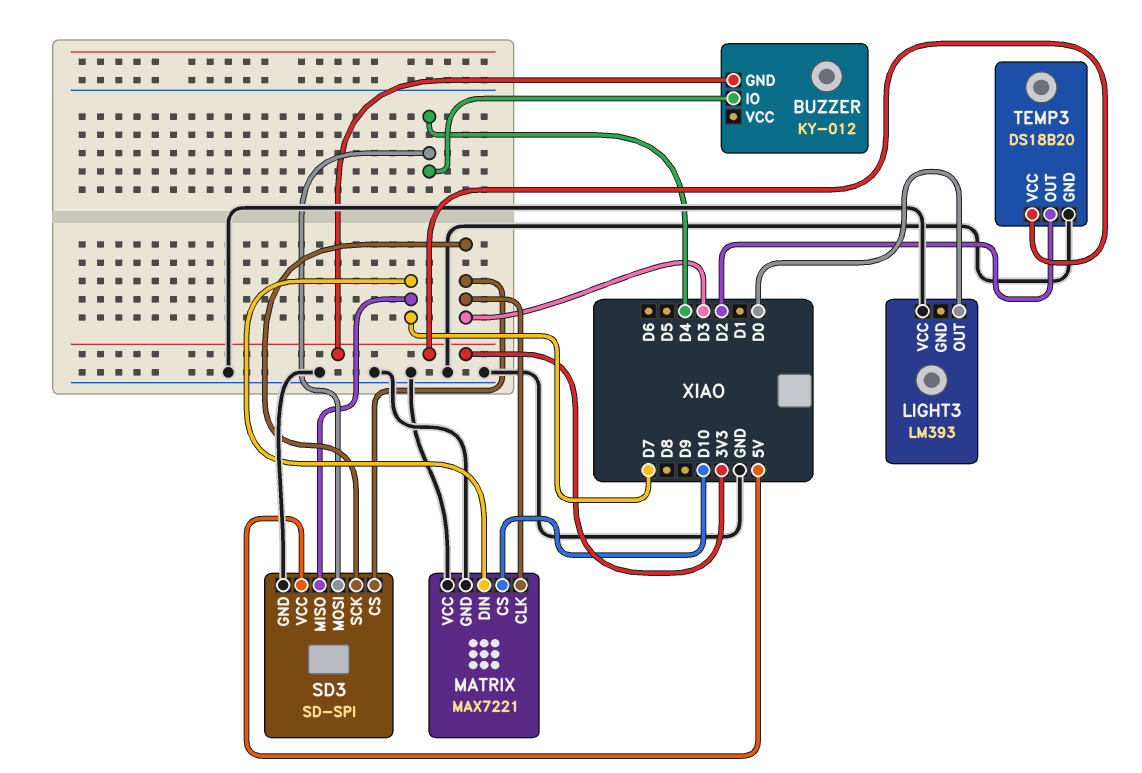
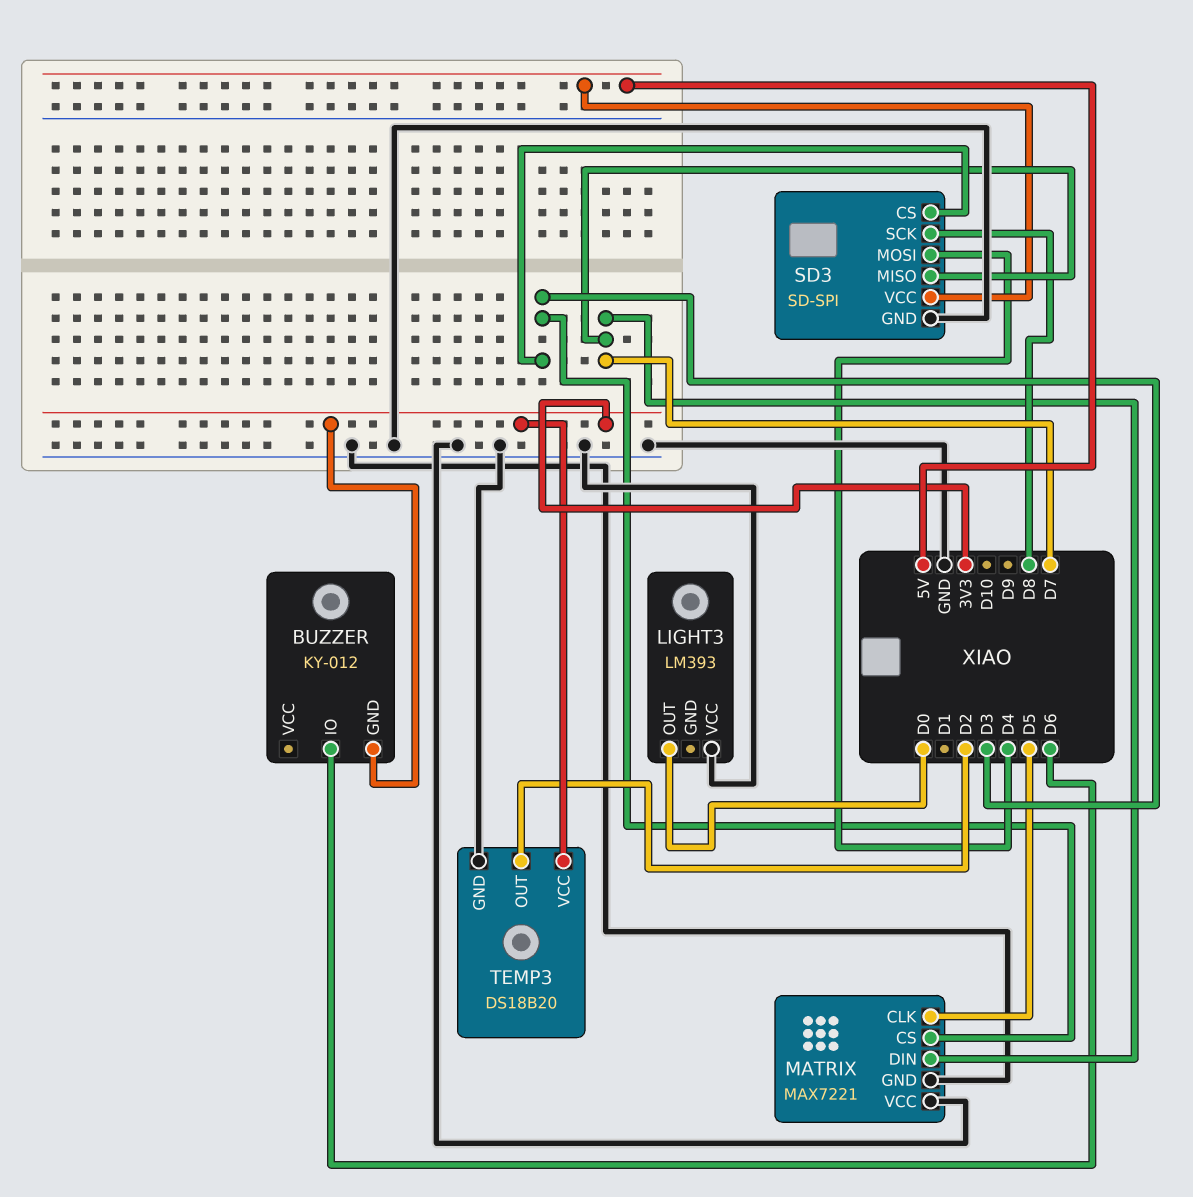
BUZZER pin IO: D4 -> D6
MATRIX pin CLK: D3 -> D5
MATRIX pin CS: D10 -> D3
SD3 pin SCK: D3 -> D8

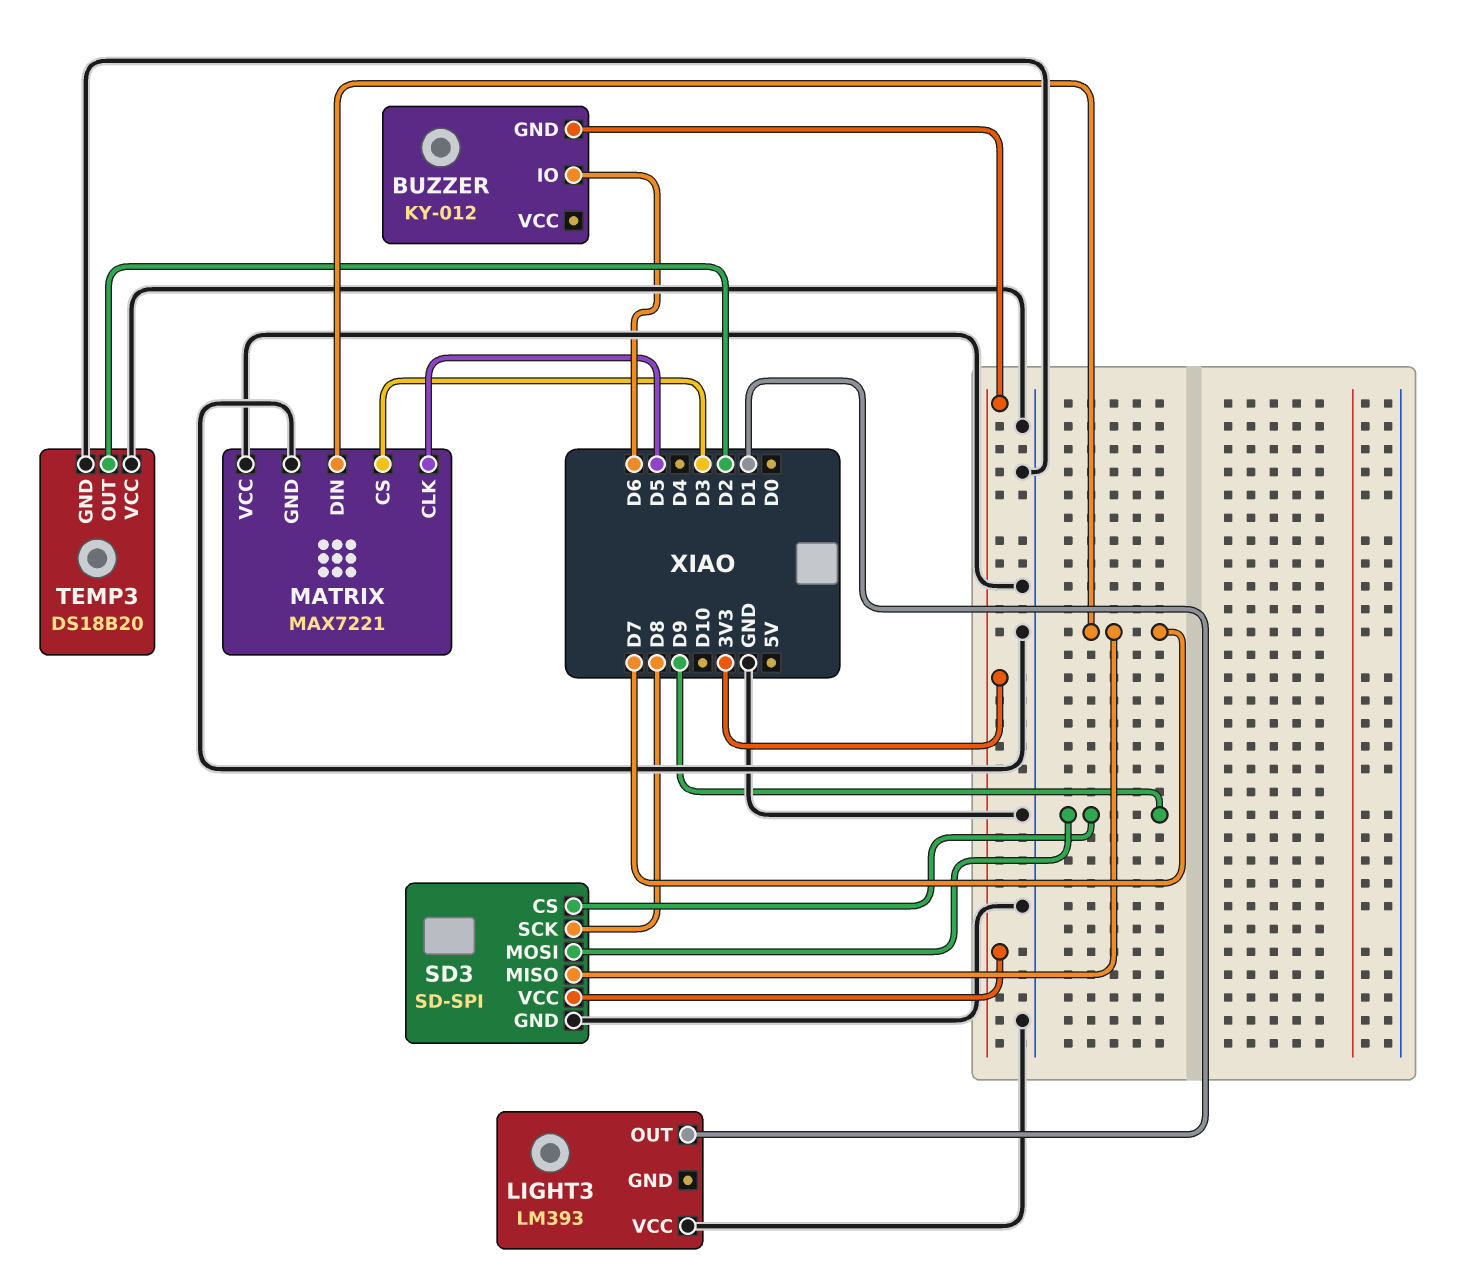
LIGHT3 pin OUT: D0 -> D1
SD3 pin CS: D3 -> D9
SD3 pin MOSI: D4 -> D9
SD3 pin VCC: 5V -> 3V3
TEMP3 pin VCC: 3V3 -> GND

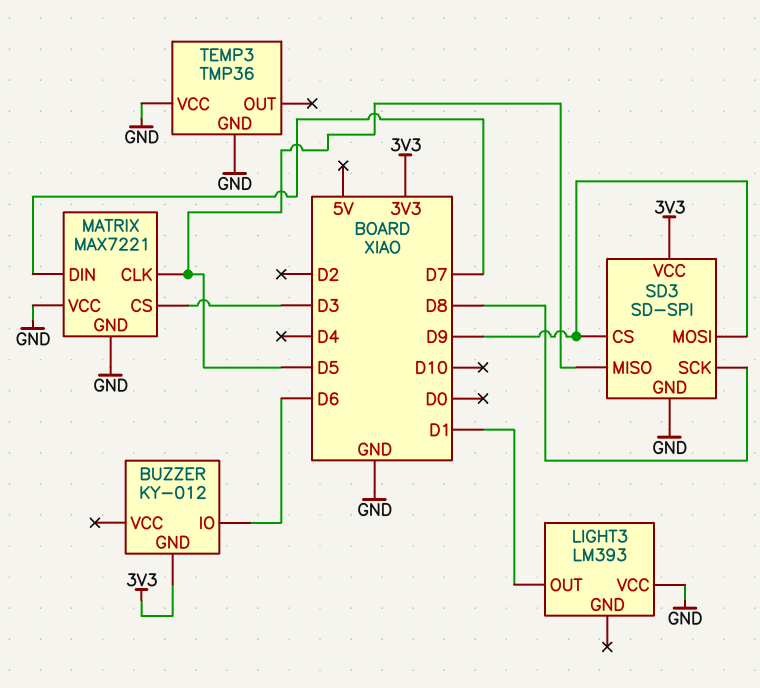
SD3 pin MISO: D7 -> D5
TEMP3: DS18B20 -> TMP36
TEMP3 pin OUT: D2 -> none

